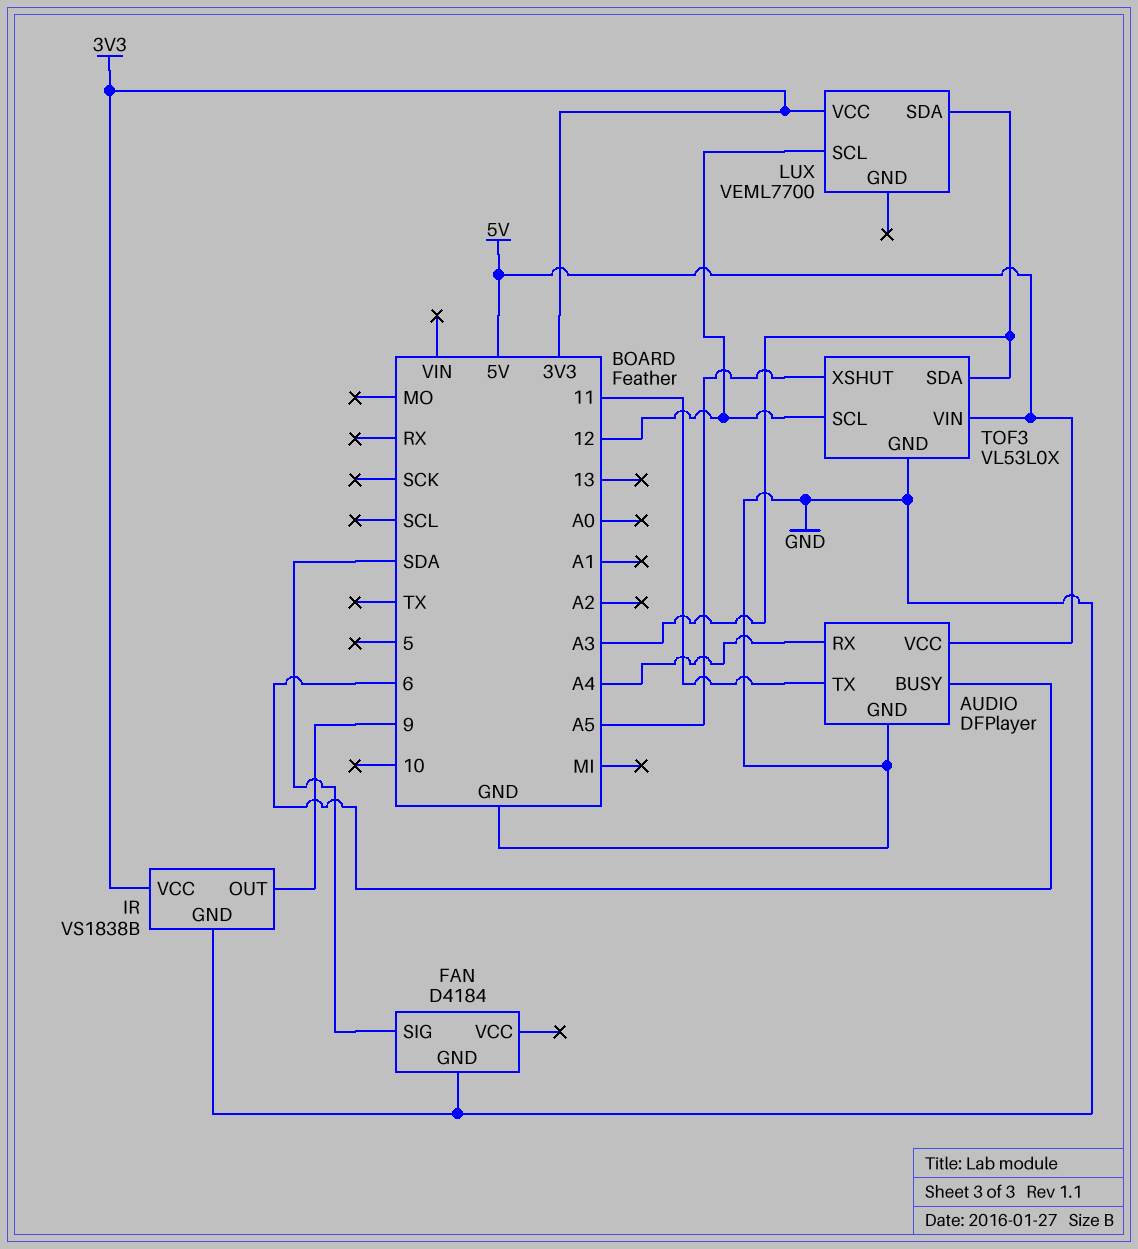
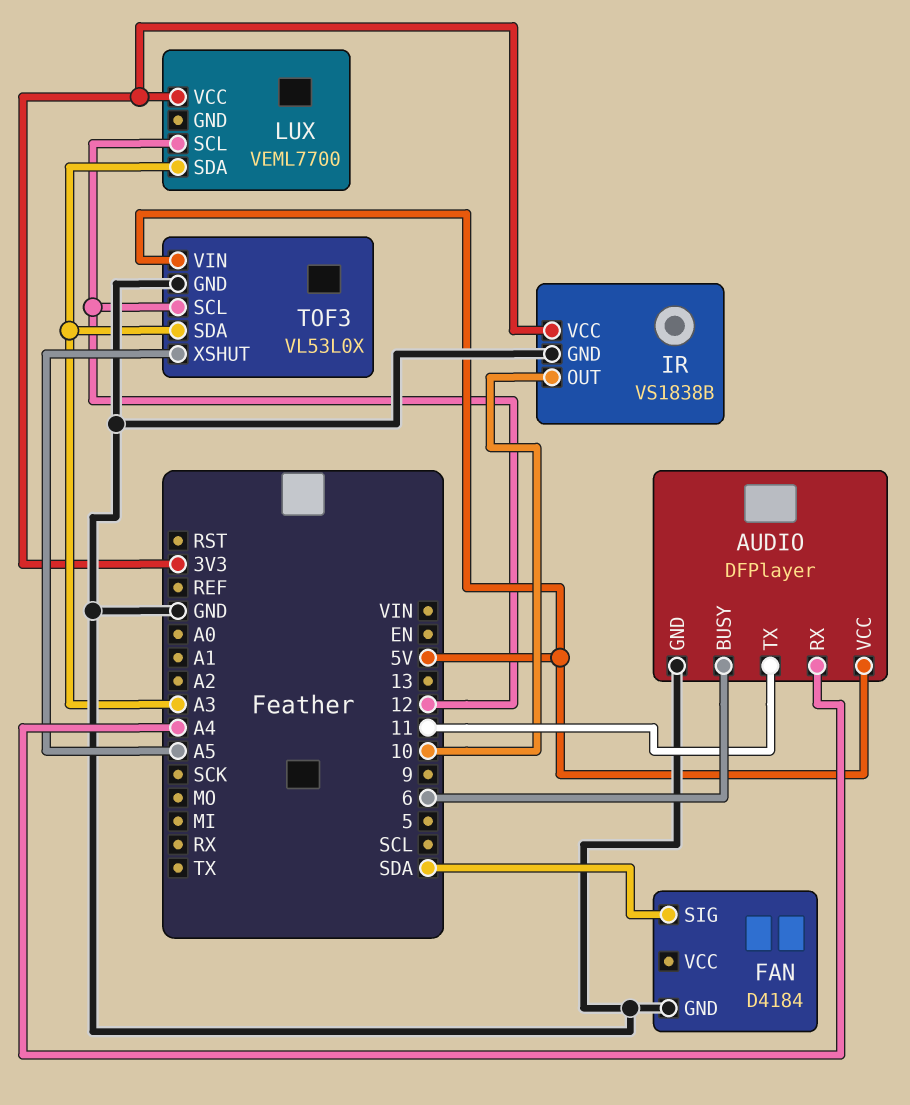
IR pin OUT: 9 -> 10

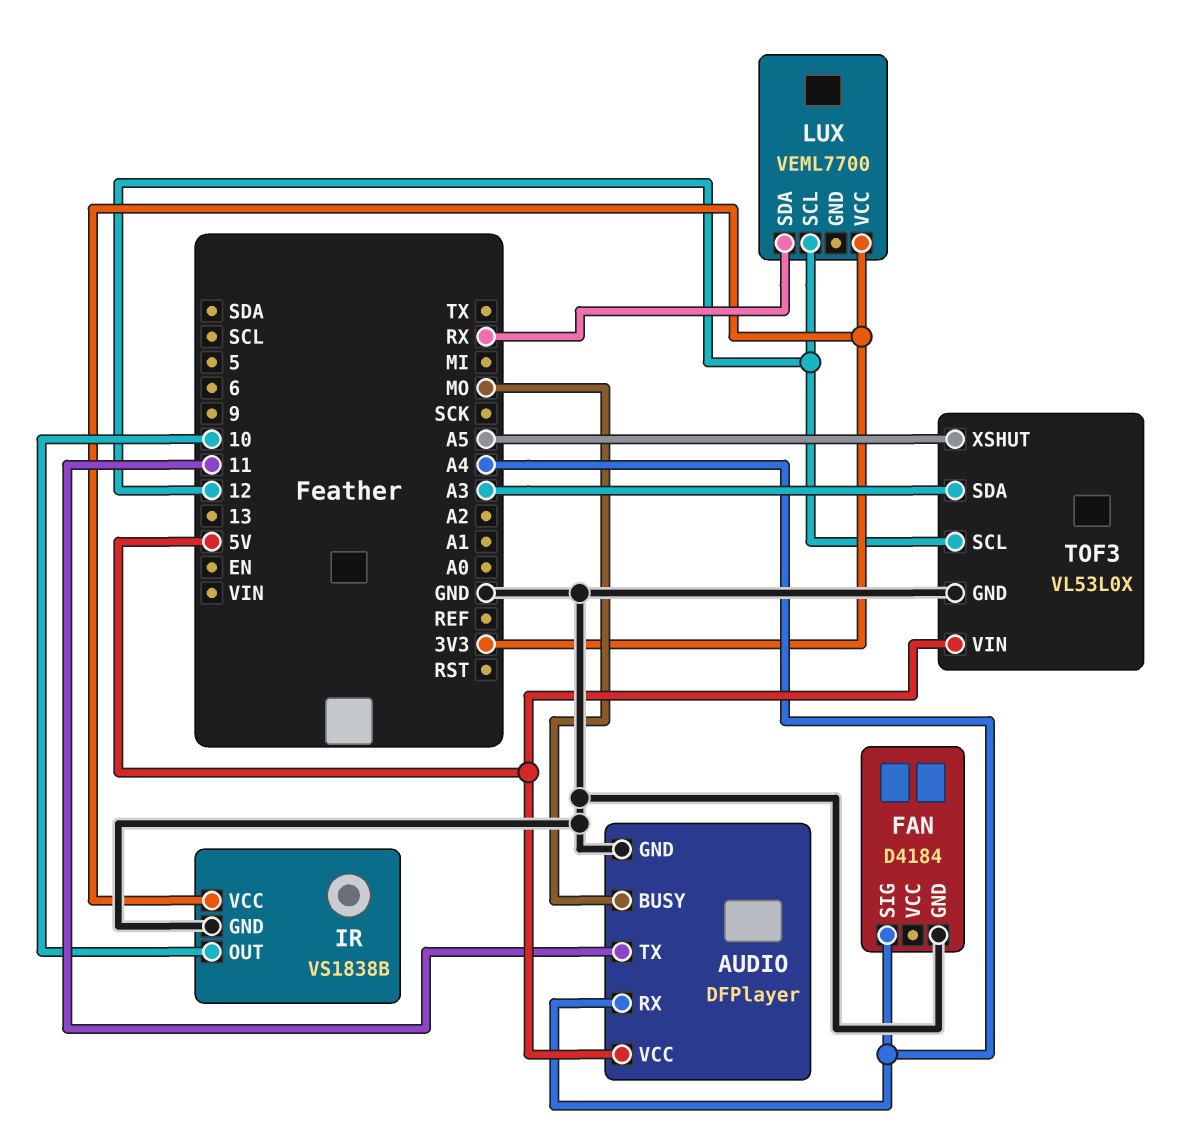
AUDIO pin BUSY: 6 -> MO
FAN pin SIG: SDA -> A4
LUX pin SDA: A3 -> RX

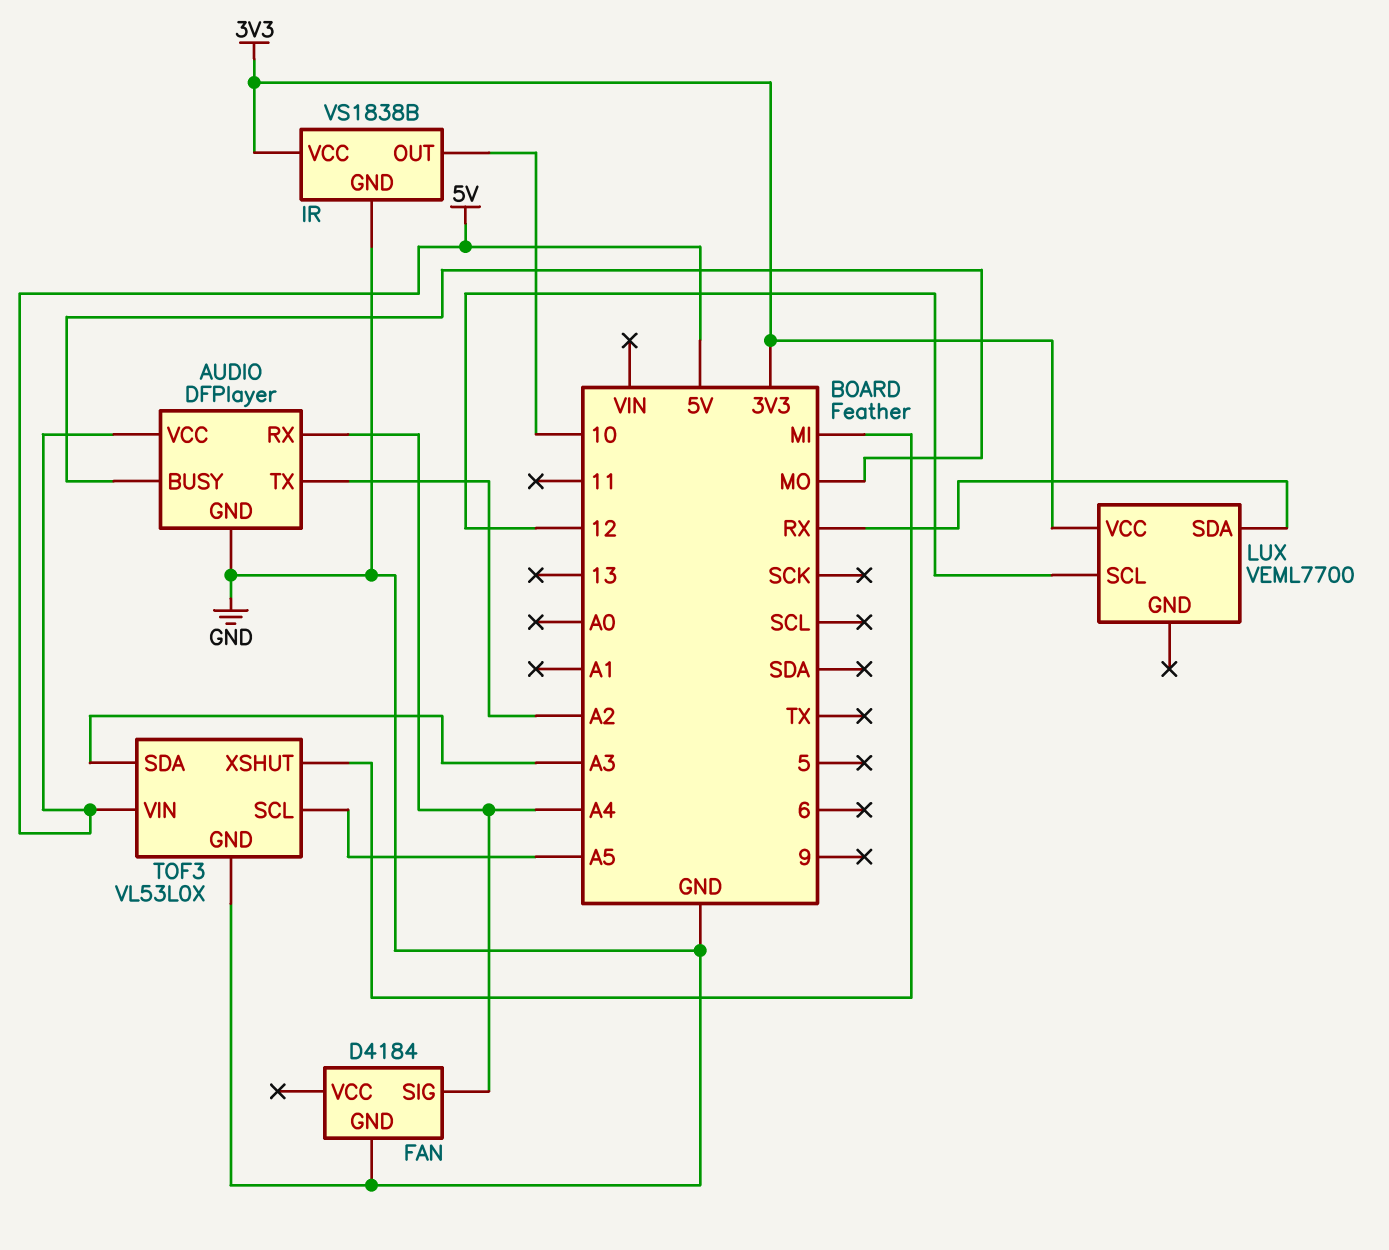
AUDIO pin TX: 11 -> A2
TOF3 pin SCL: 12 -> A5
TOF3 pin XSHUT: A5 -> MI

